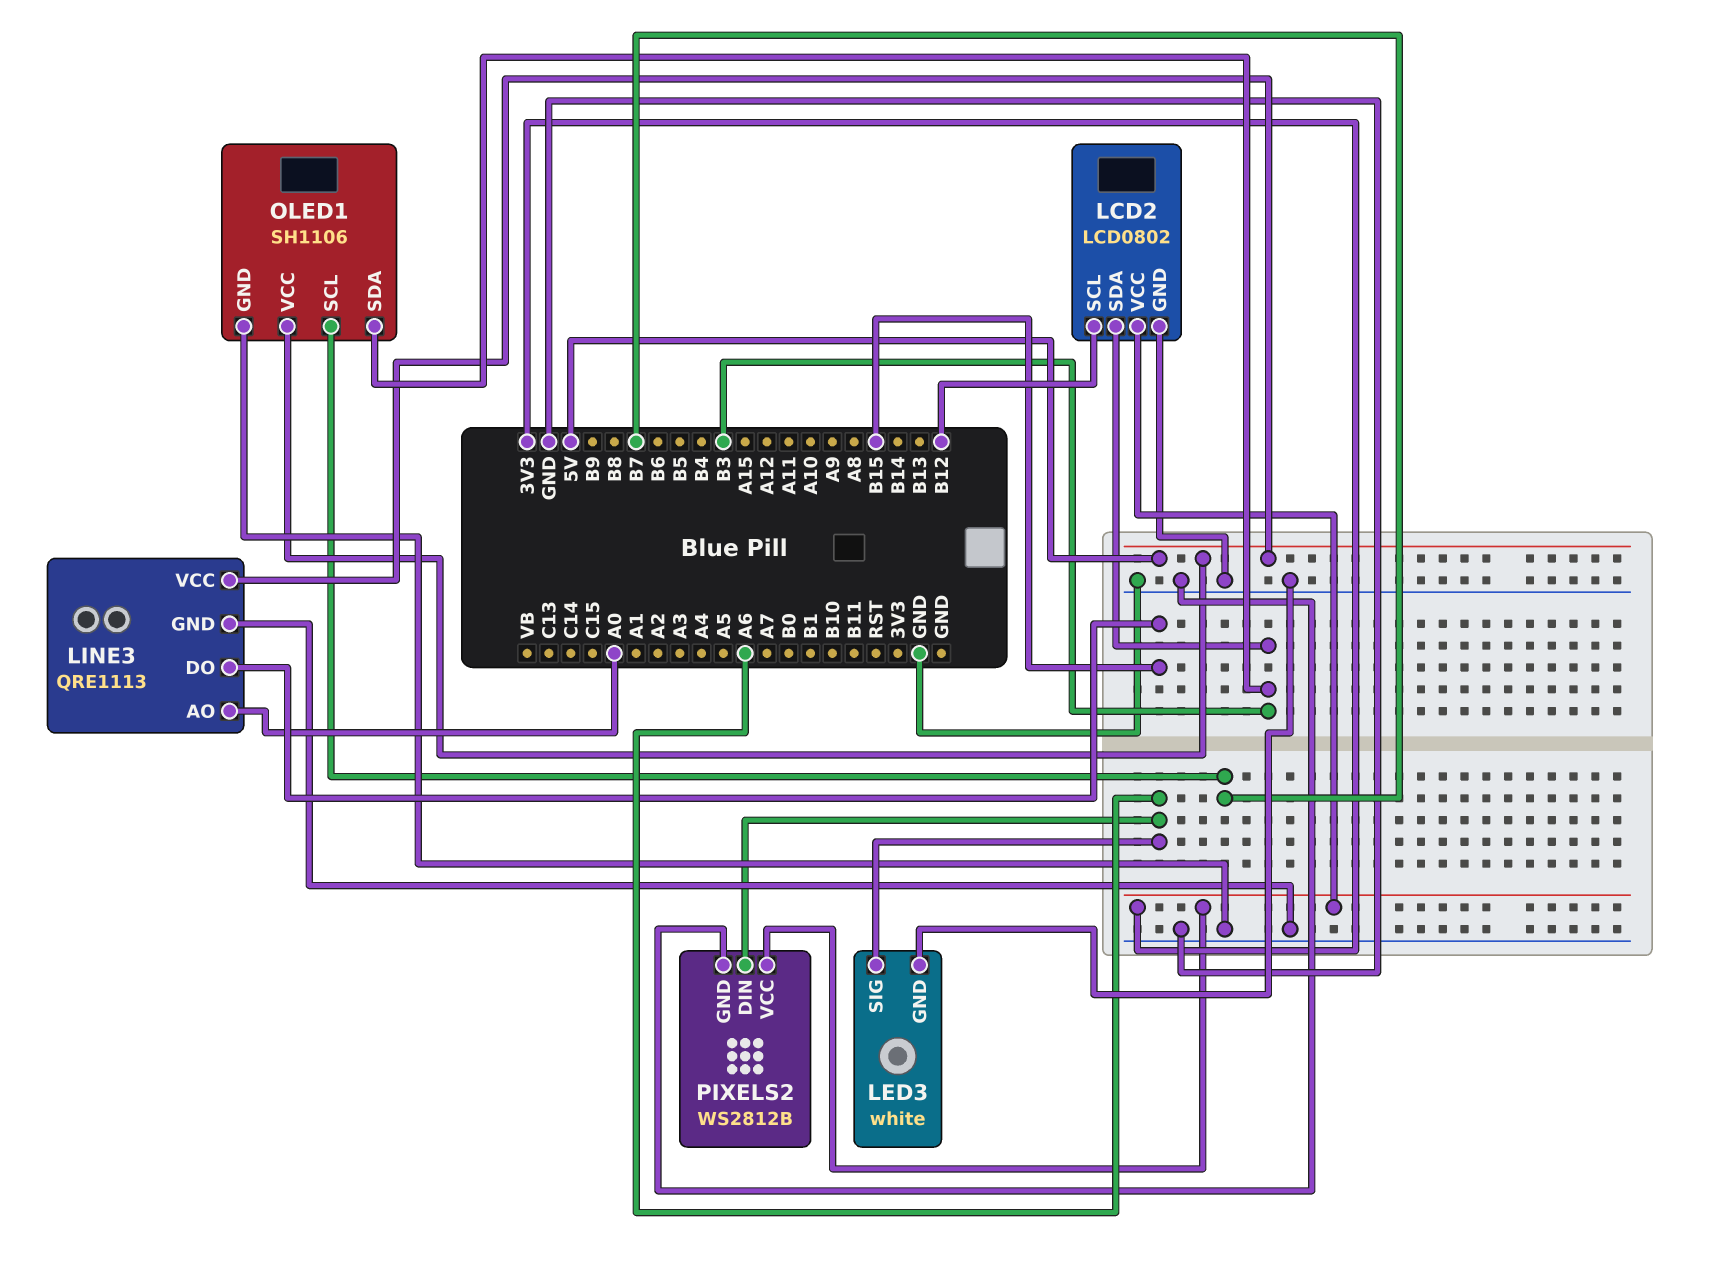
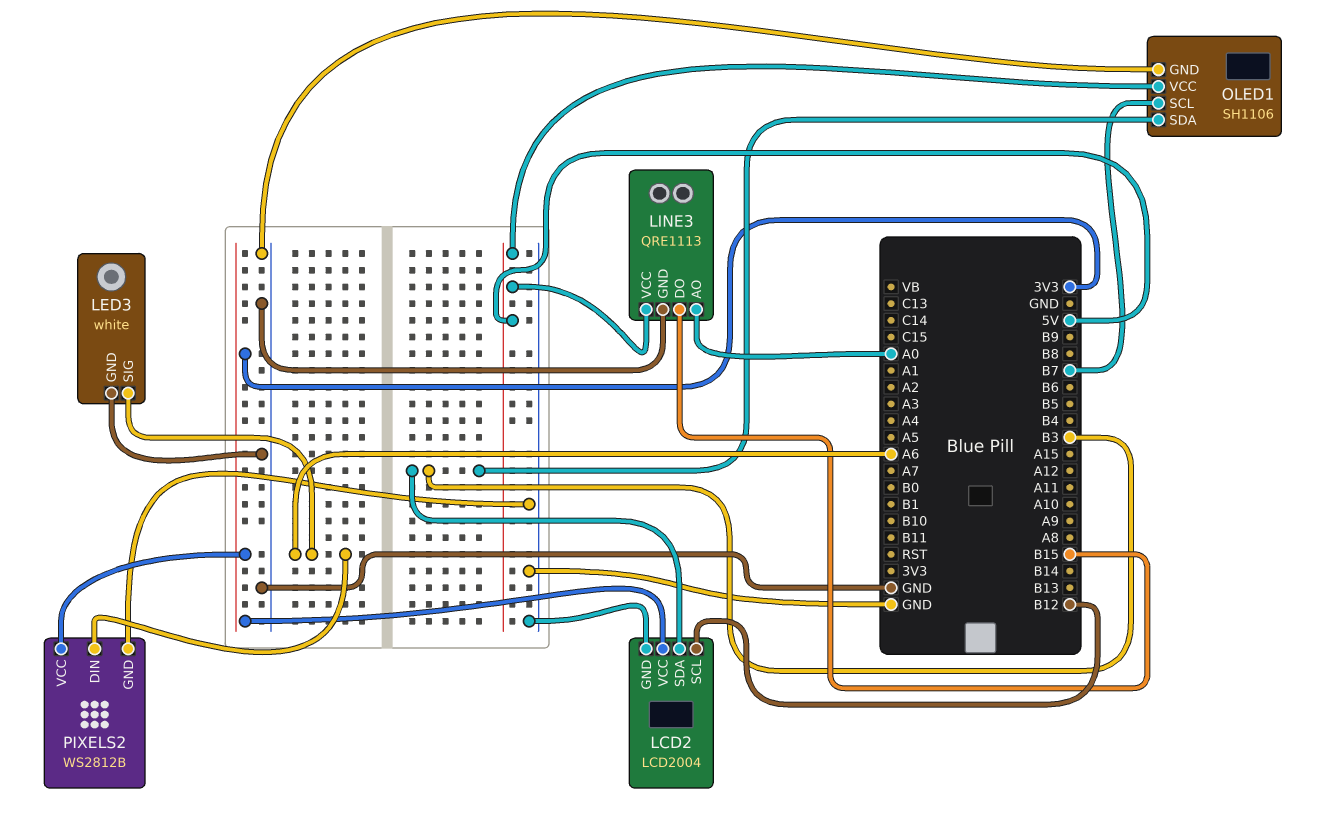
LCD2: LCD0802 -> LCD2004

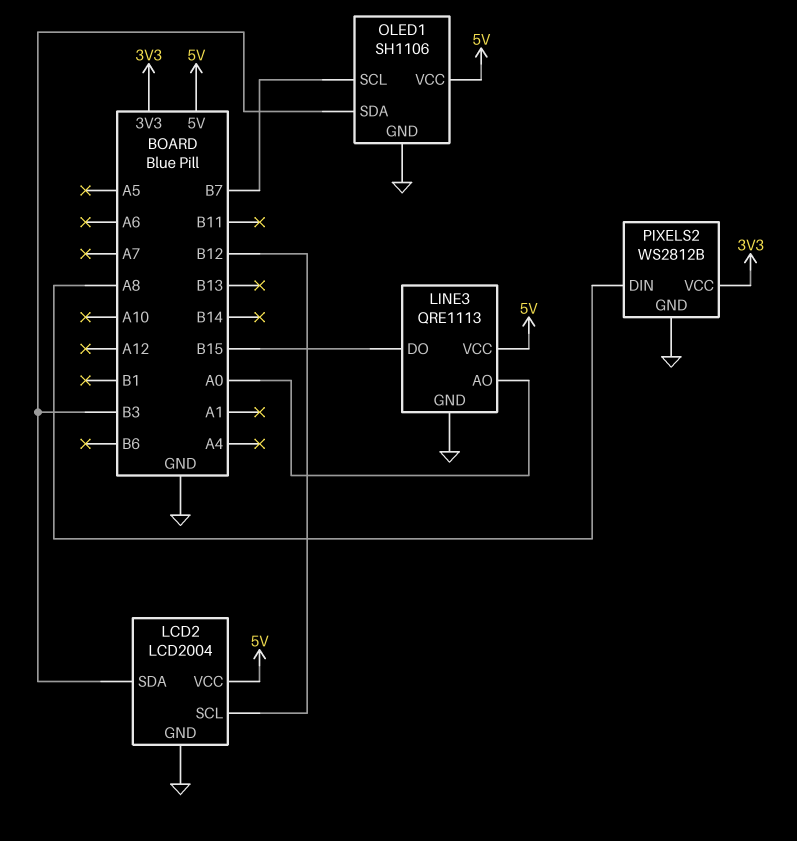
LCD2 pin VCC: 3V3 -> 5V
LED3: white -> none
LED3 pin GND: GND -> none
LED3 pin SIG: A6 -> none
PIXELS2 pin DIN: A6 -> A8

